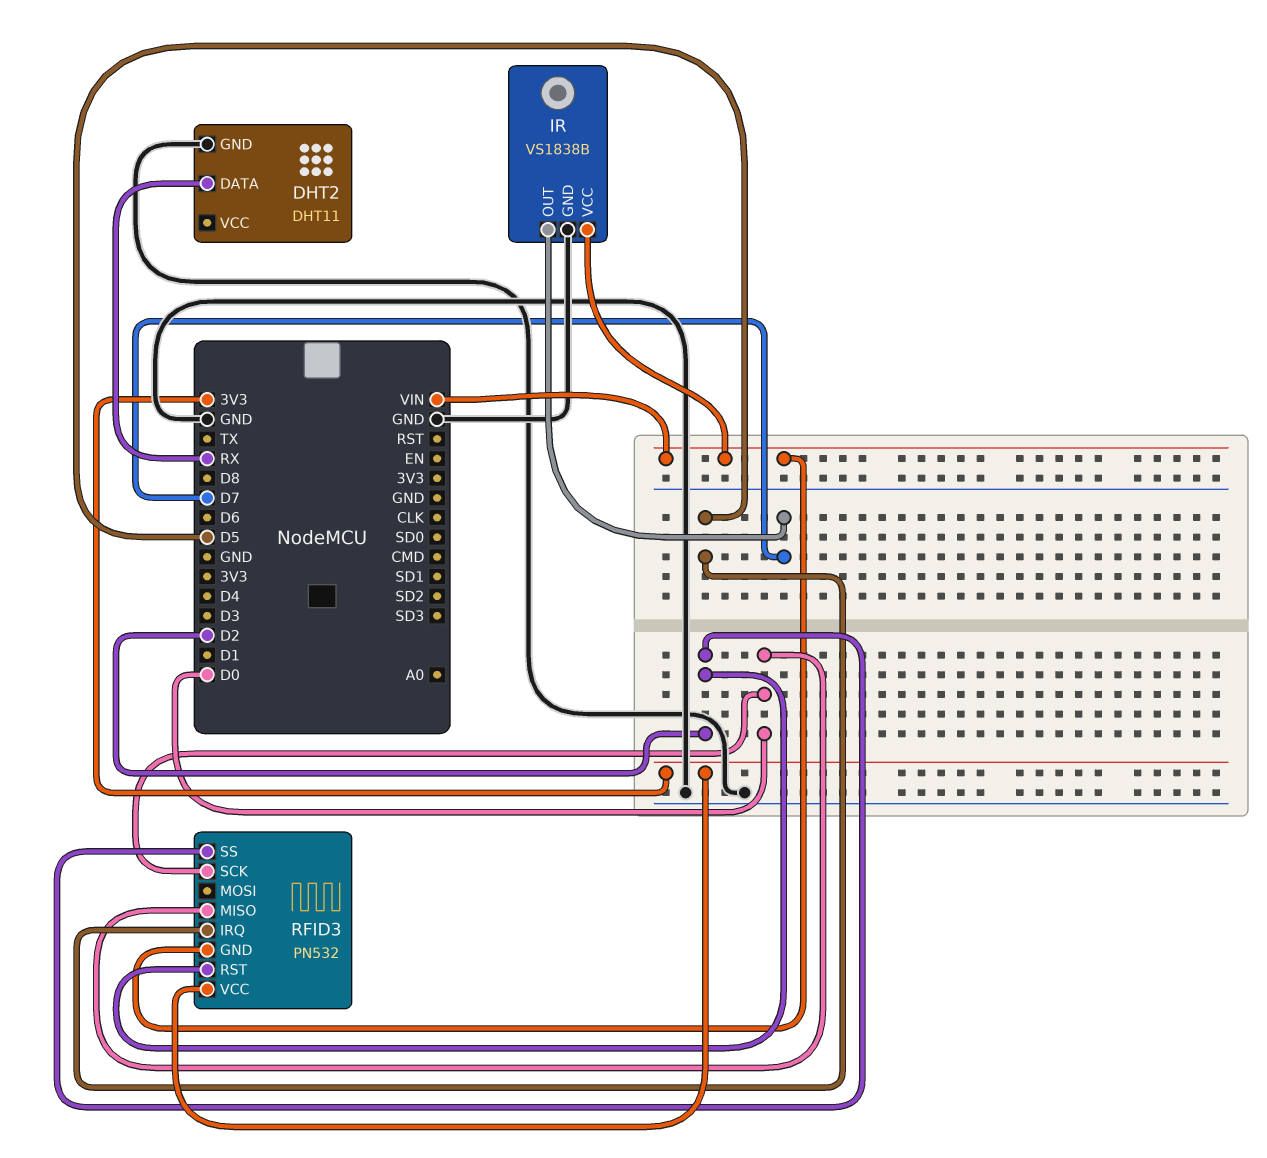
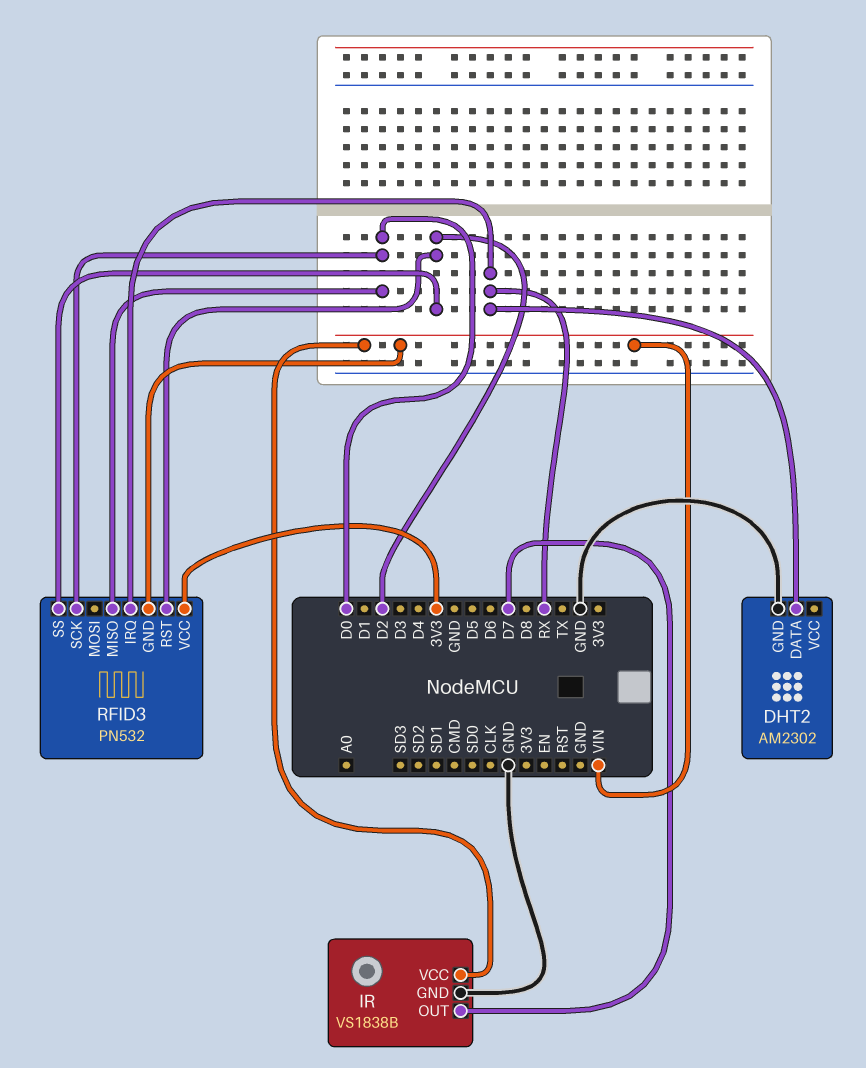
DHT2: DHT11 -> AM2302
RFID3 pin IRQ: D5 -> RX

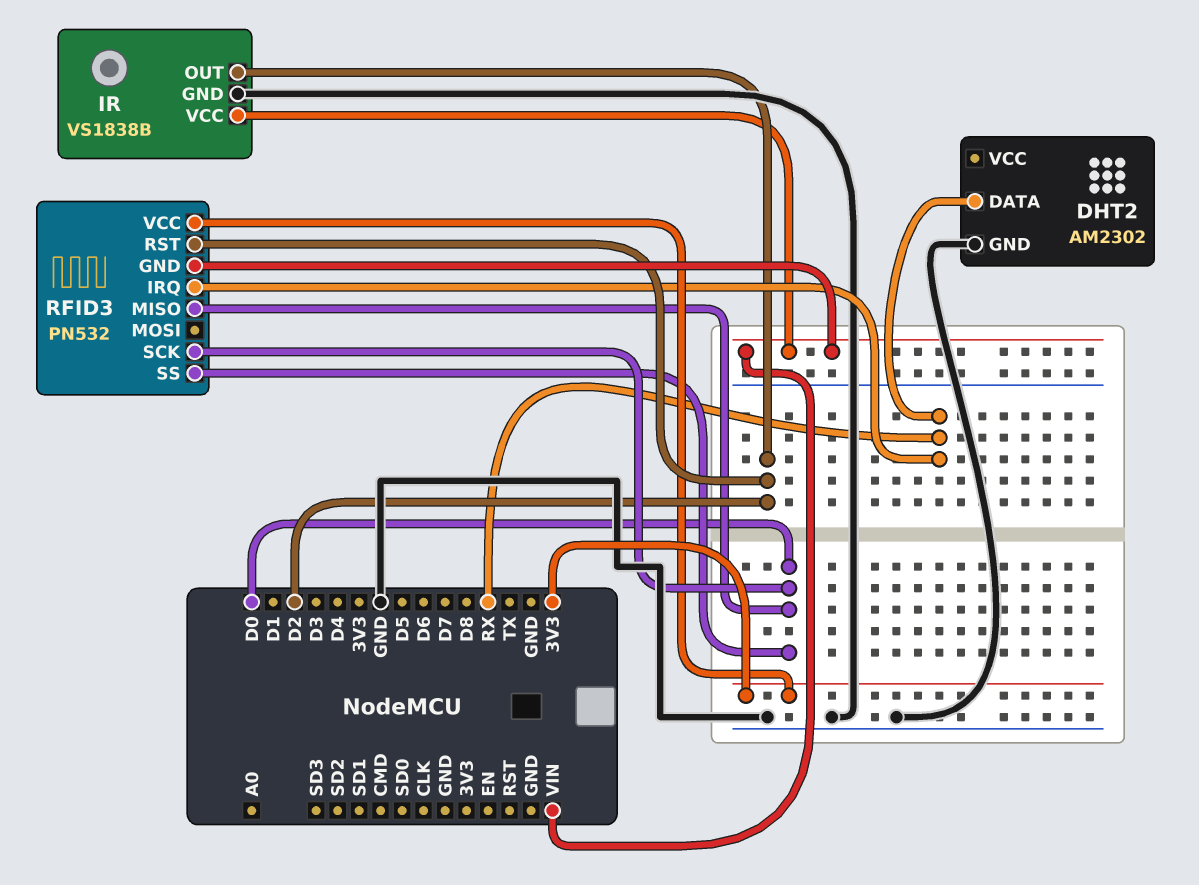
IR pin OUT: D7 -> D2
RFID3 pin SS: D2 -> D0

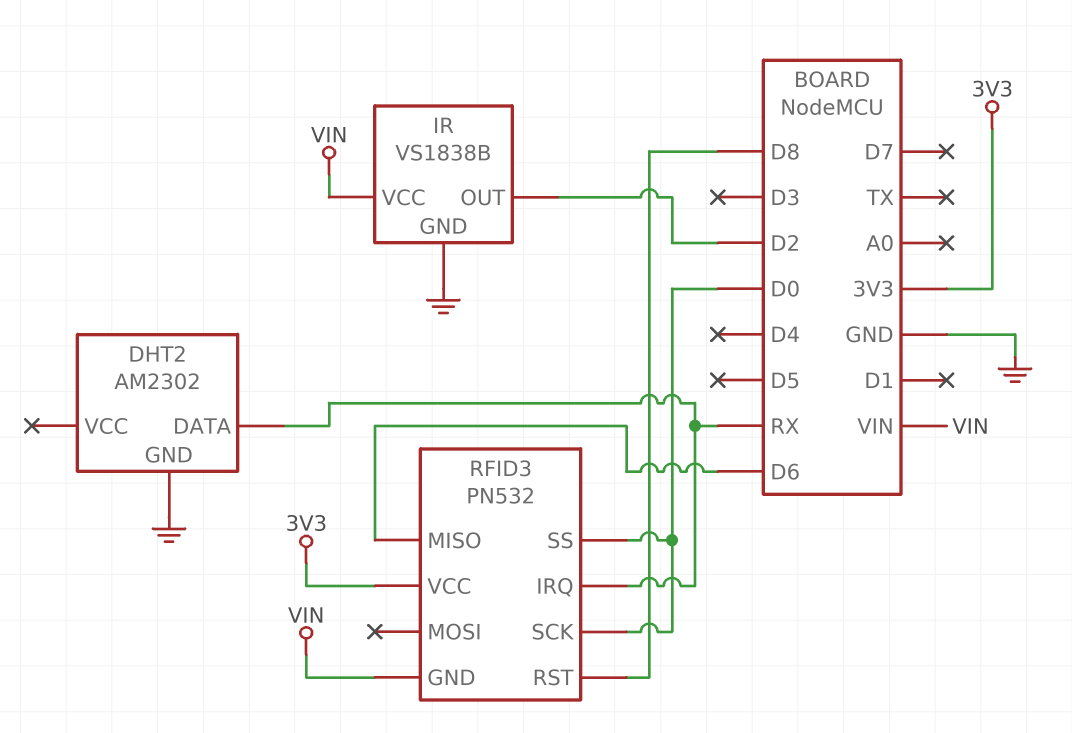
RFID3 pin MISO: D0 -> D6
RFID3 pin RST: D2 -> D8

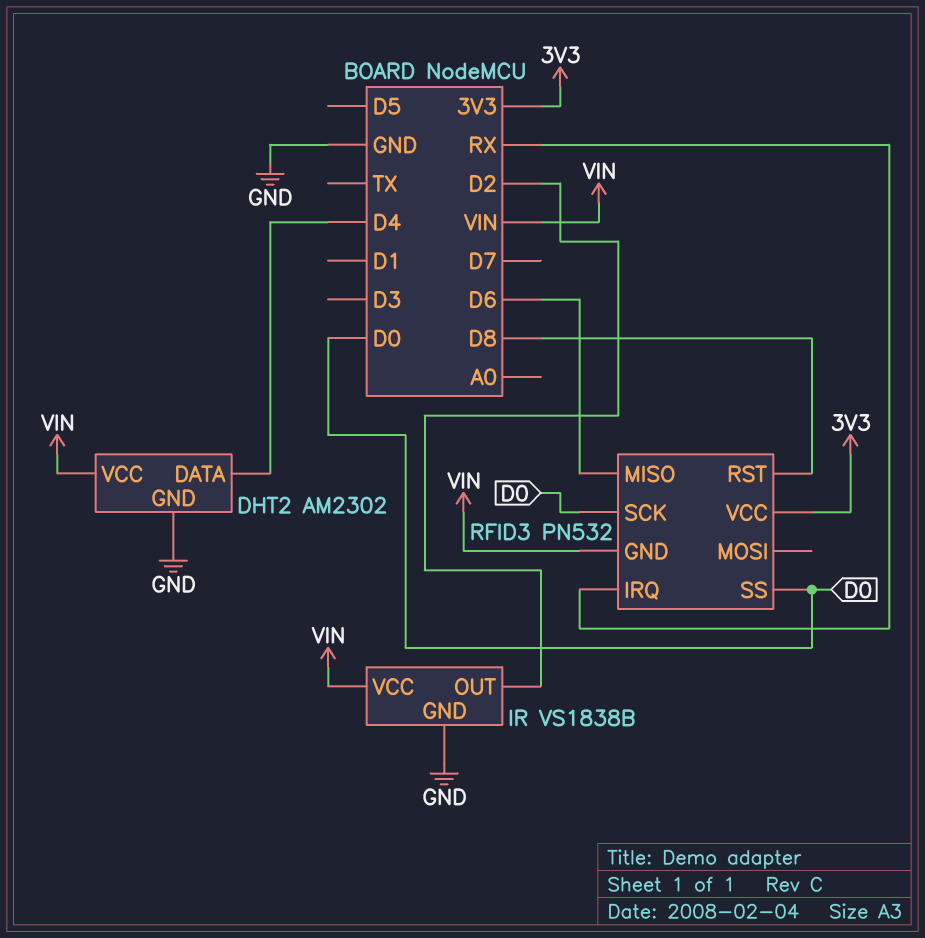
DHT2 pin DATA: RX -> D4
DHT2 pin VCC: none -> VIN

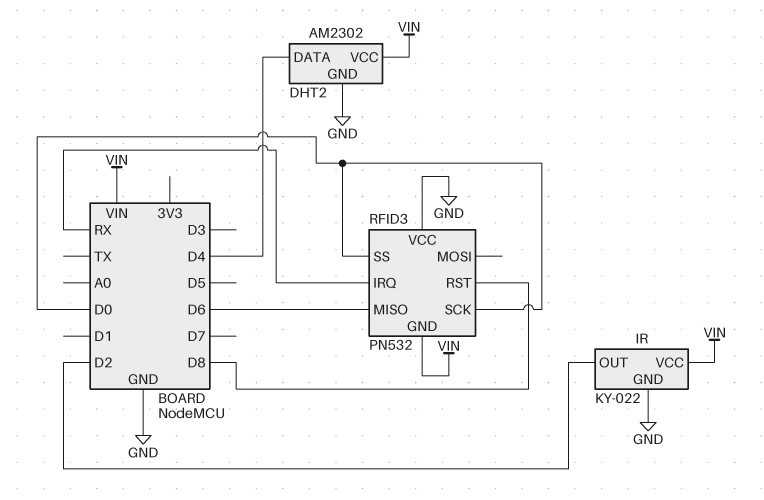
IR: VS1838B -> KY-022
RFID3 pin VCC: 3V3 -> GND

